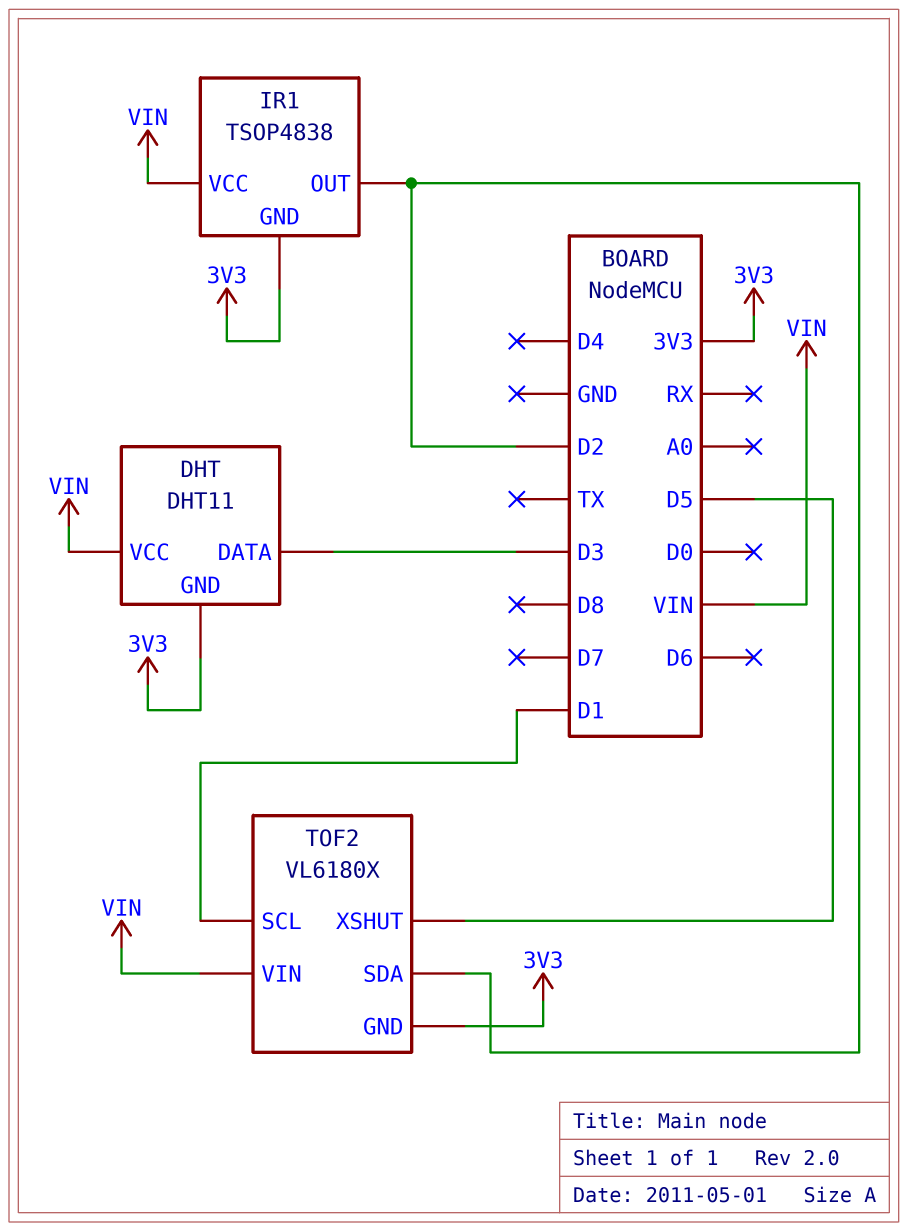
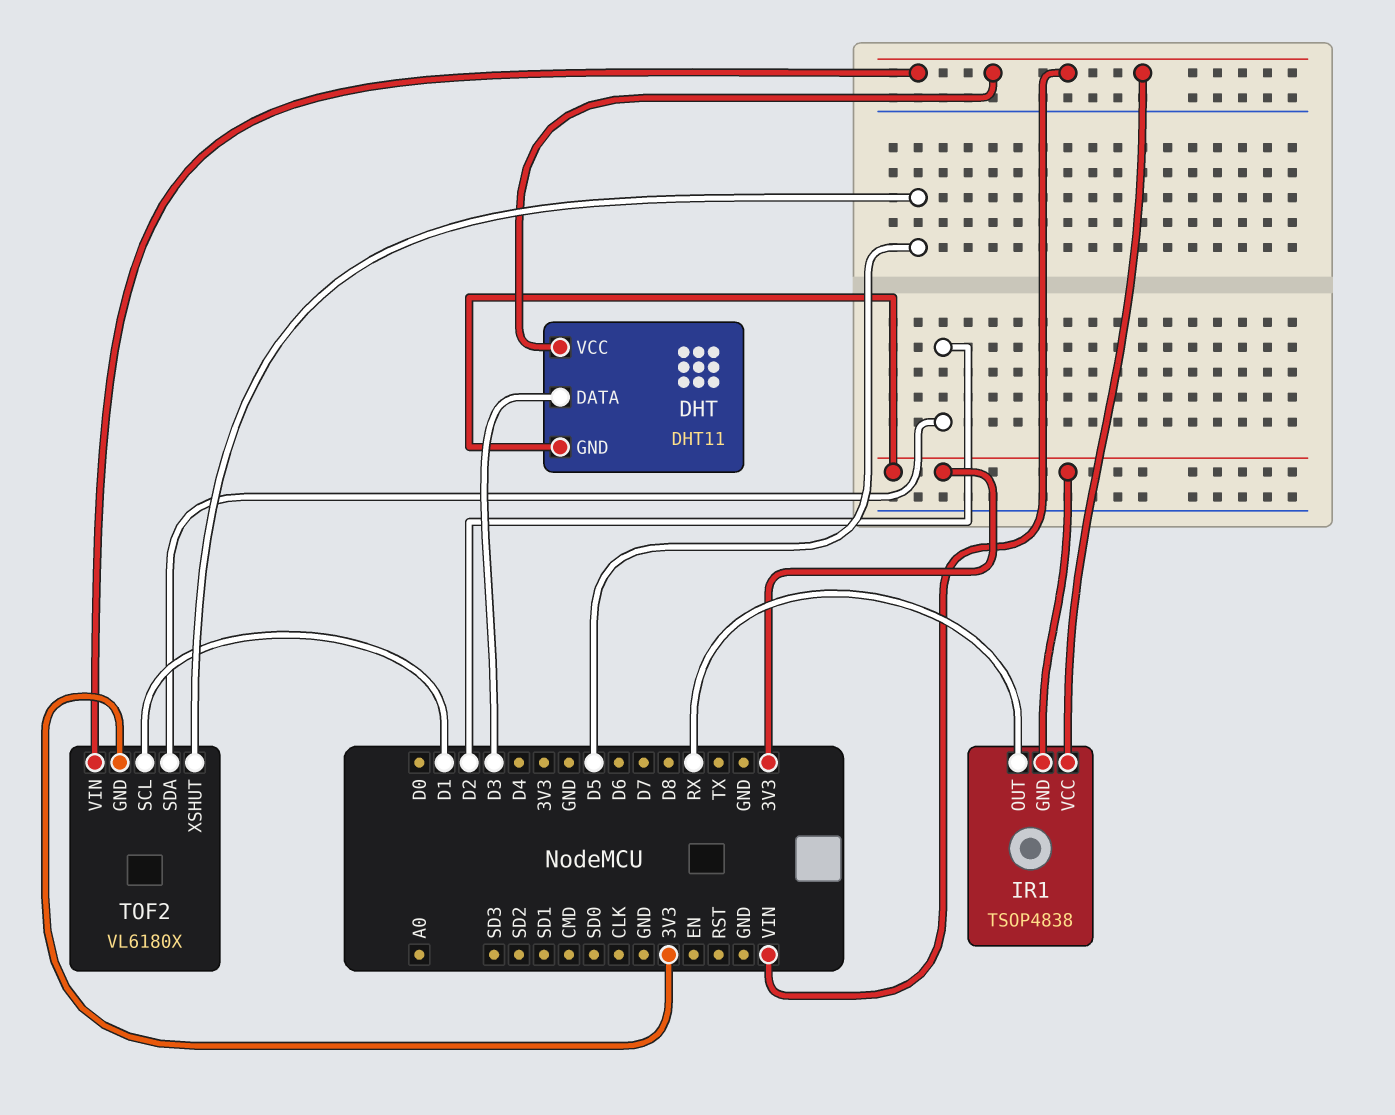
IR1 pin OUT: D2 -> RX

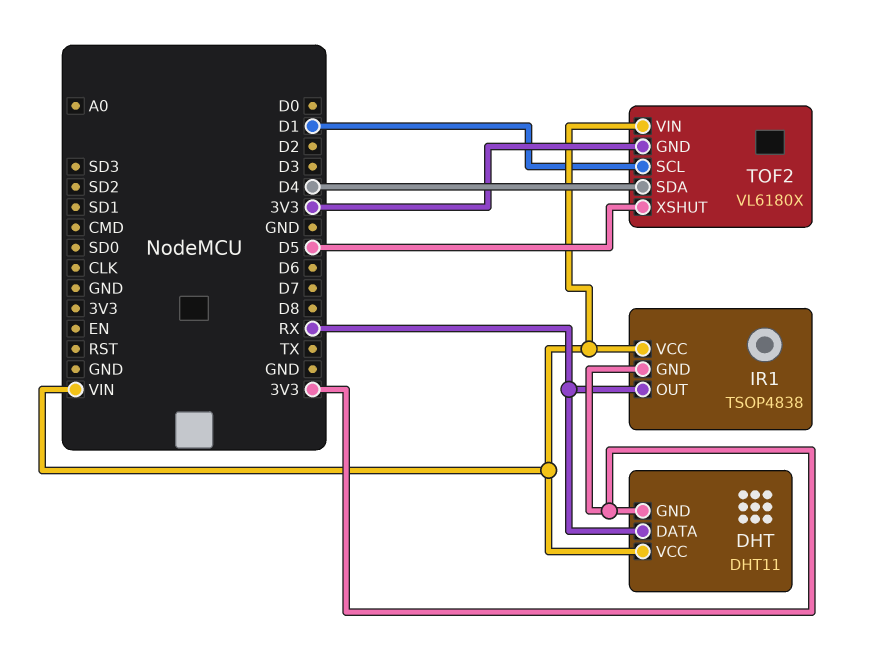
DHT pin DATA: D3 -> RX
TOF2 pin SDA: D2 -> D4

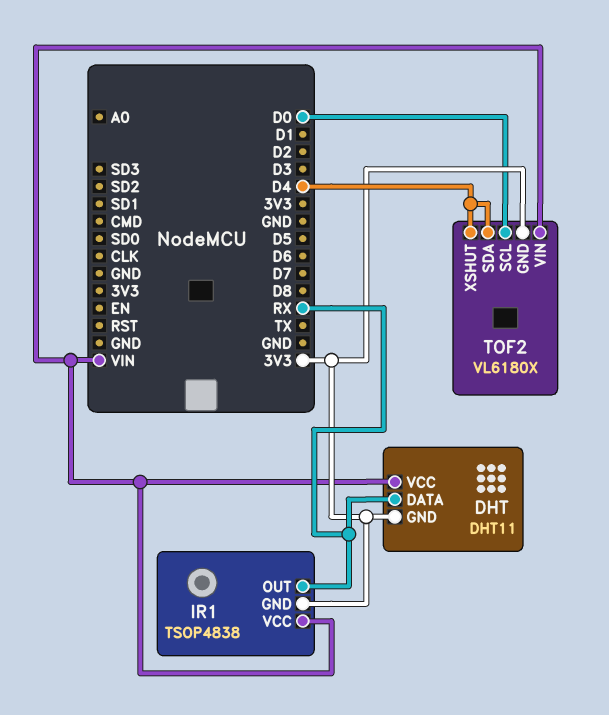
TOF2 pin SCL: D1 -> D0
TOF2 pin XSHUT: D5 -> D4

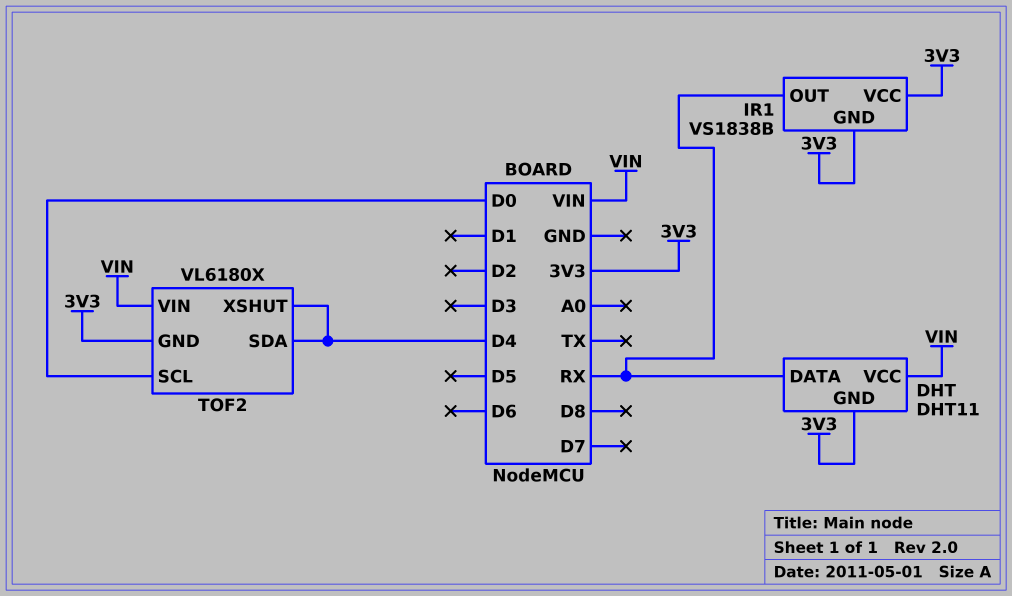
IR1: TSOP4838 -> VS1838B
IR1 pin VCC: VIN -> 3V3

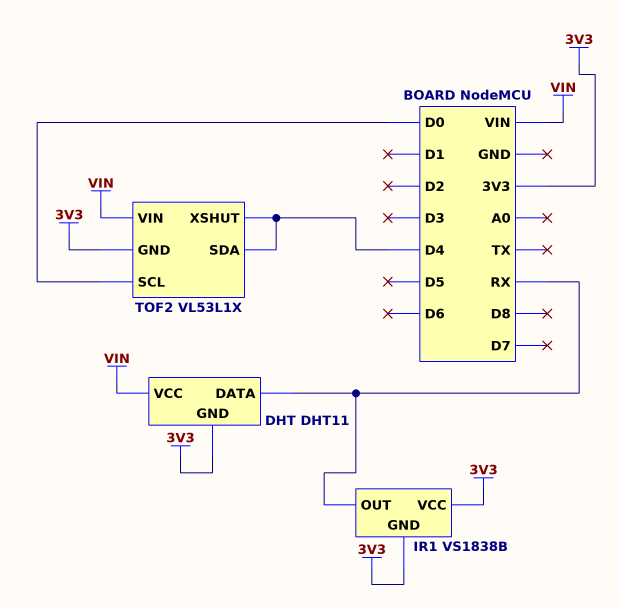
TOF2: VL6180X -> VL53L1X

